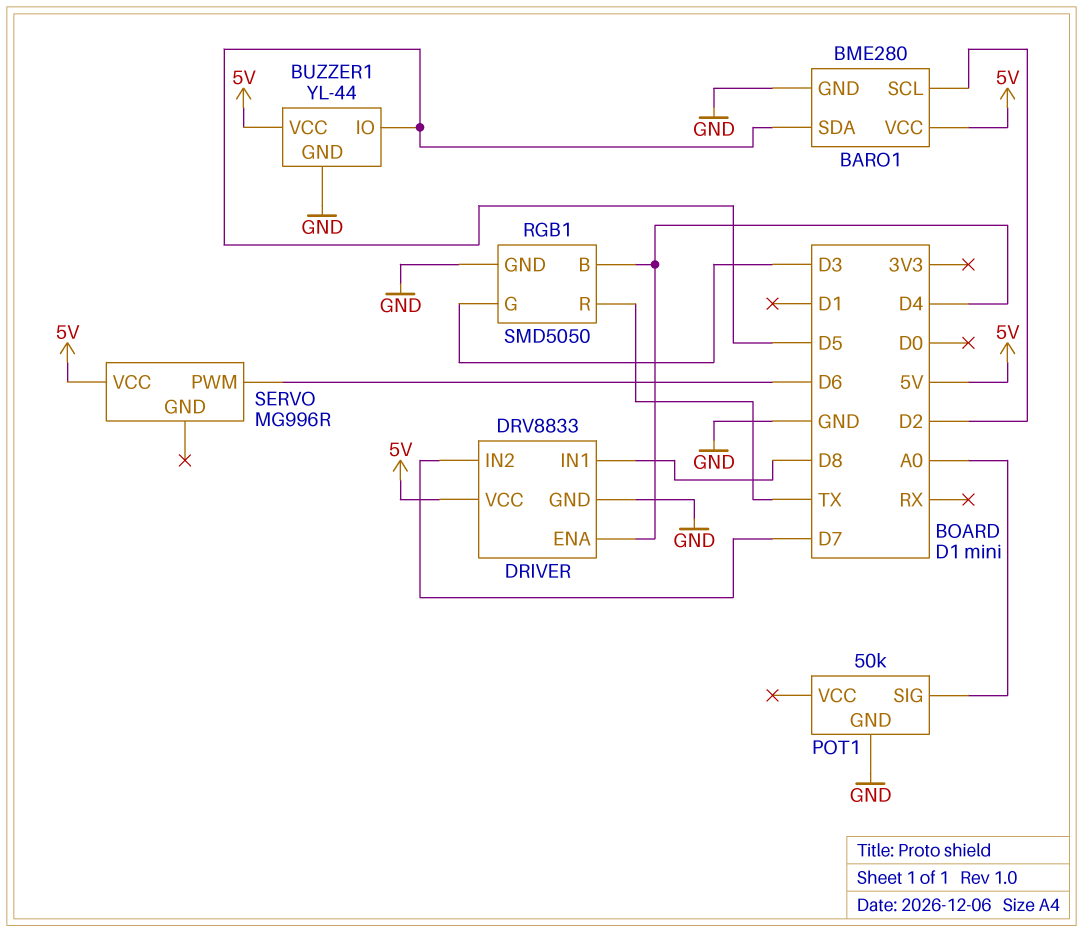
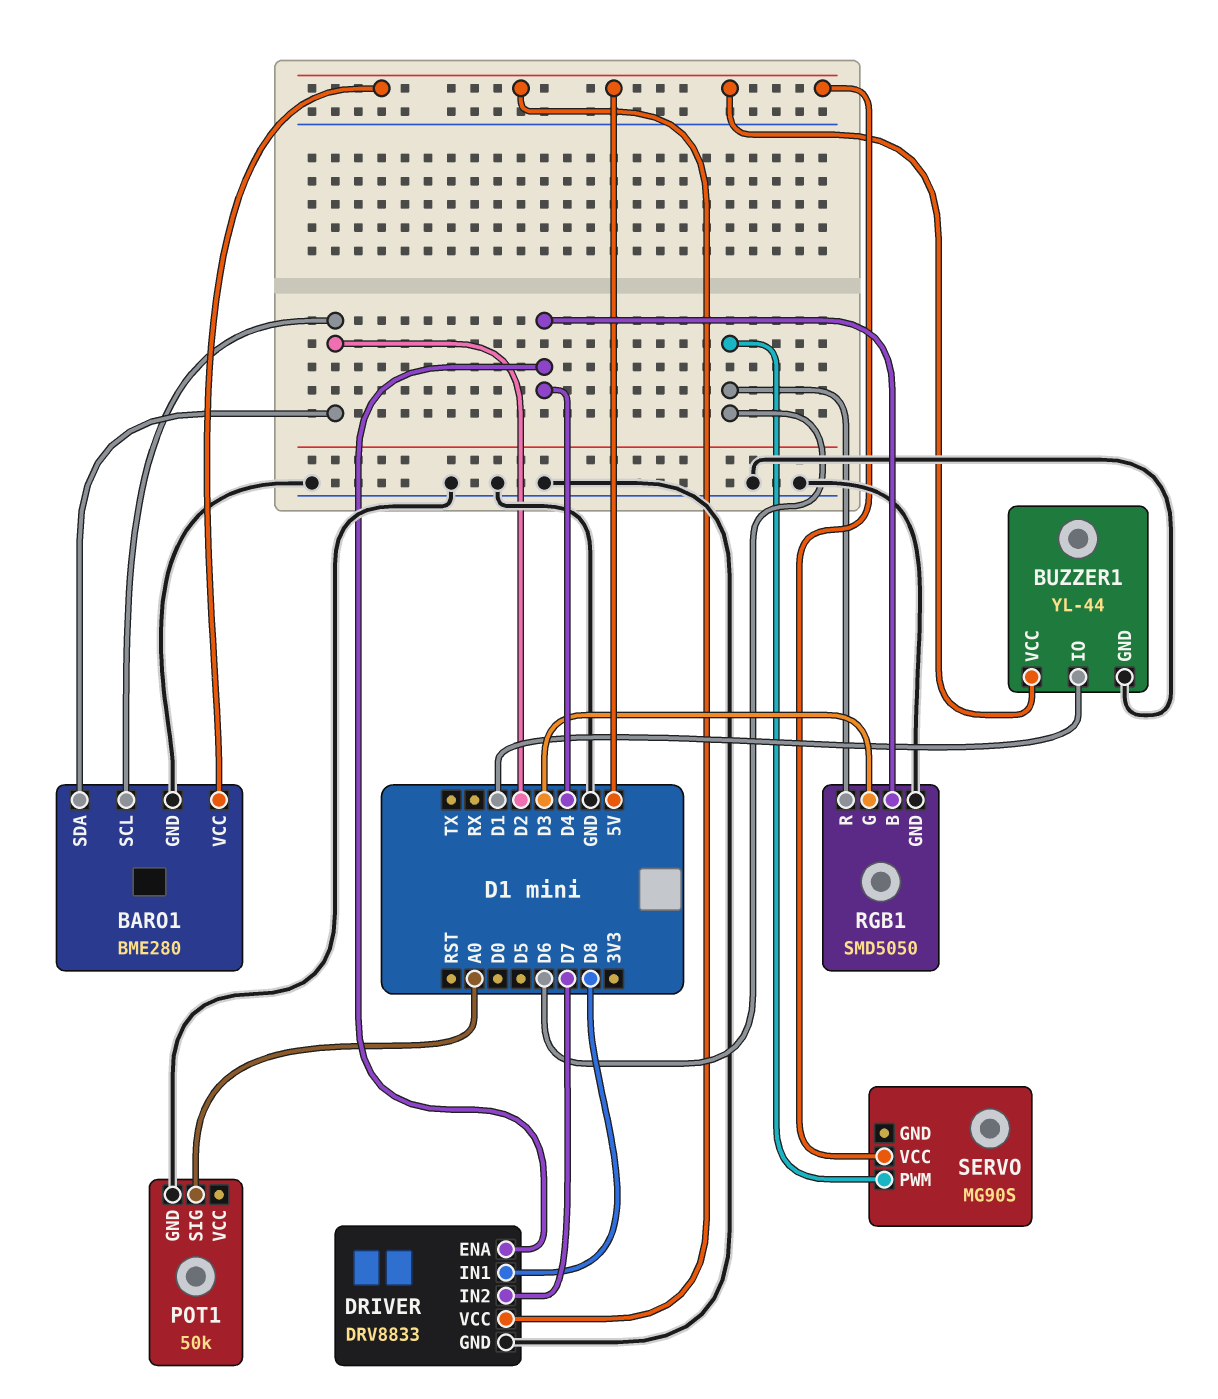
BARO1 pin SDA: D5 -> D2
BUZZER1 pin IO: D5 -> D1
RGB1 pin R: TX -> D6
SERVO: MG996R -> MG90S

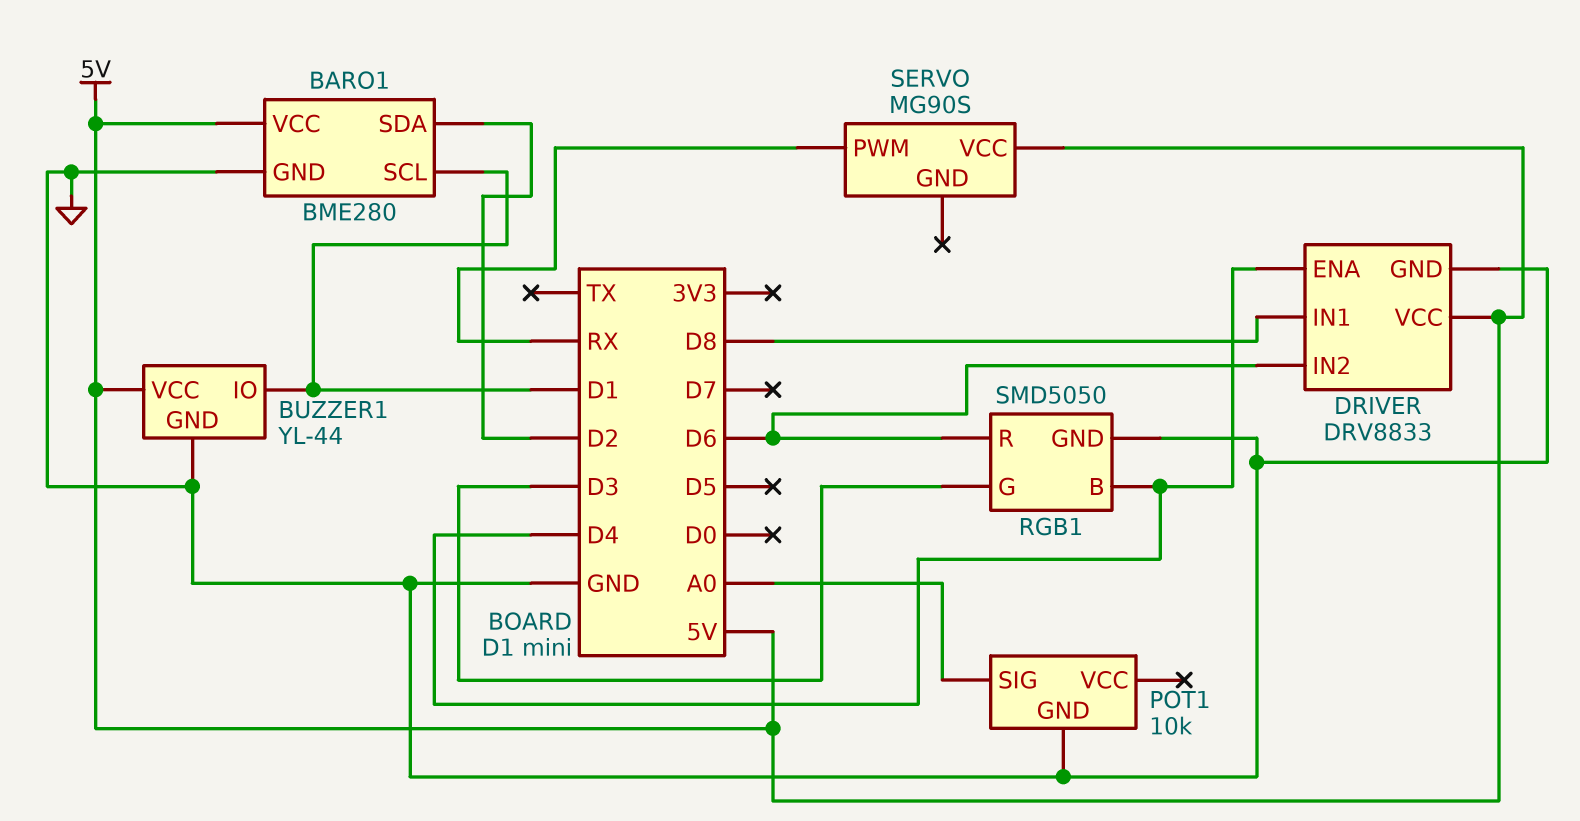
BARO1 pin SCL: D2 -> D1
DRIVER pin IN2: D7 -> D6
POT1: 50k -> 10k
SERVO pin PWM: D6 -> RX

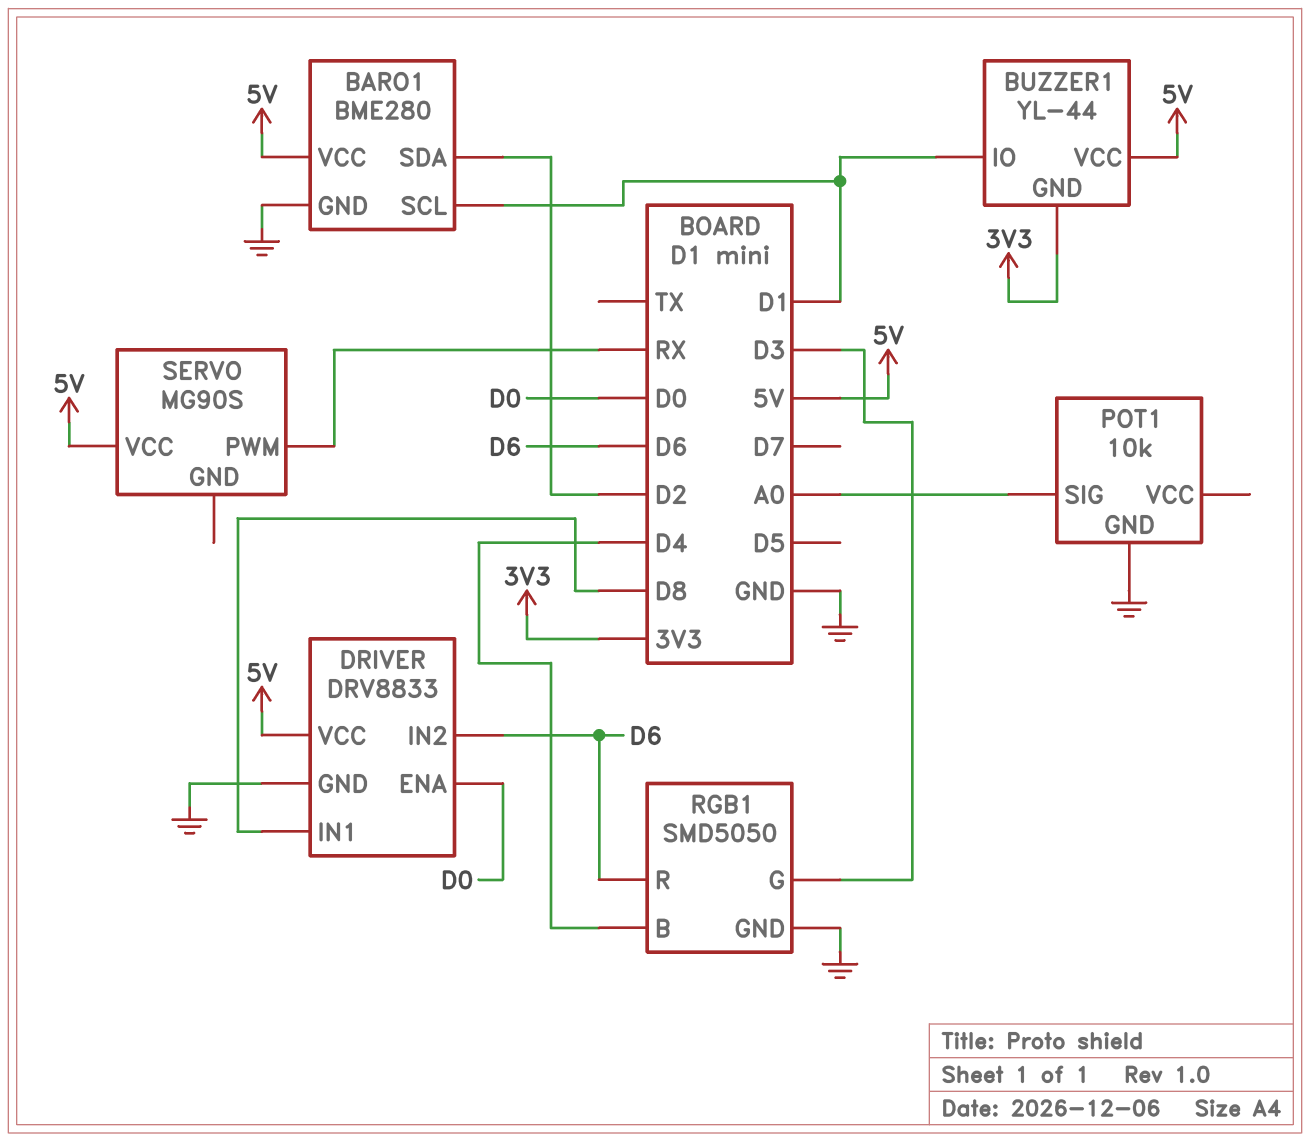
BUZZER1 pin GND: GND -> 3V3
DRIVER pin ENA: D4 -> D0

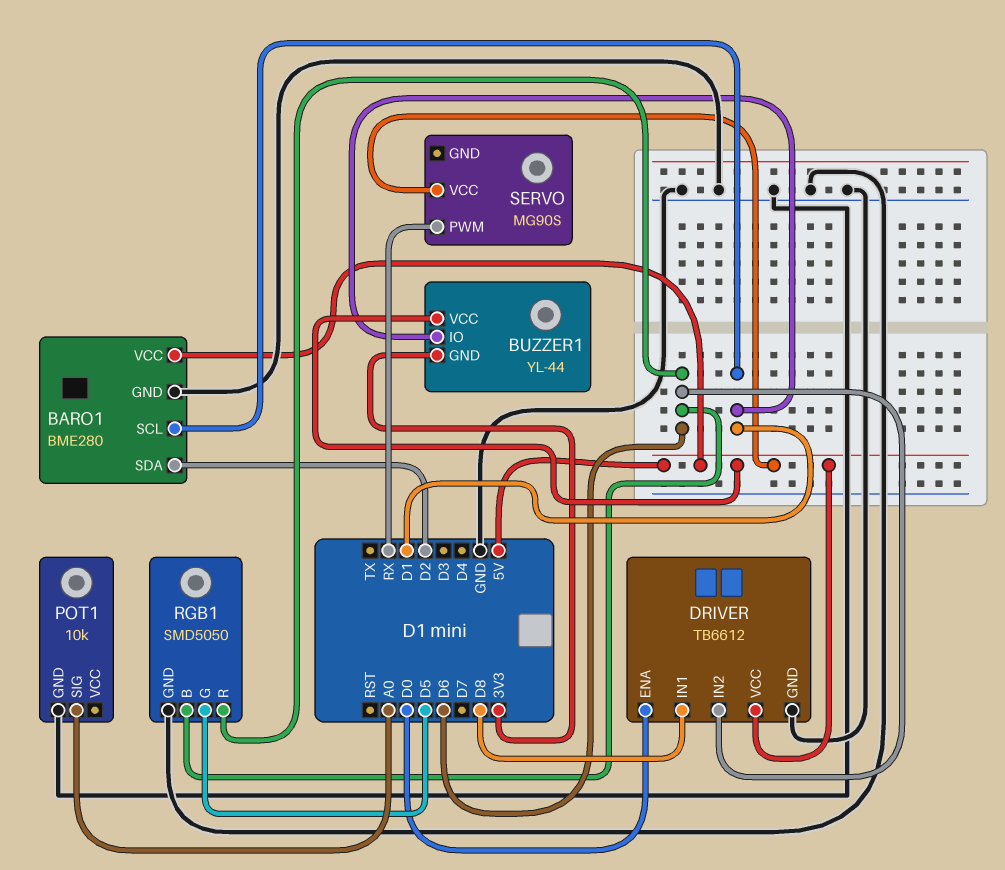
DRIVER: DRV8833 -> TB6612
RGB1 pin B: D4 -> D6
RGB1 pin G: D3 -> D5

